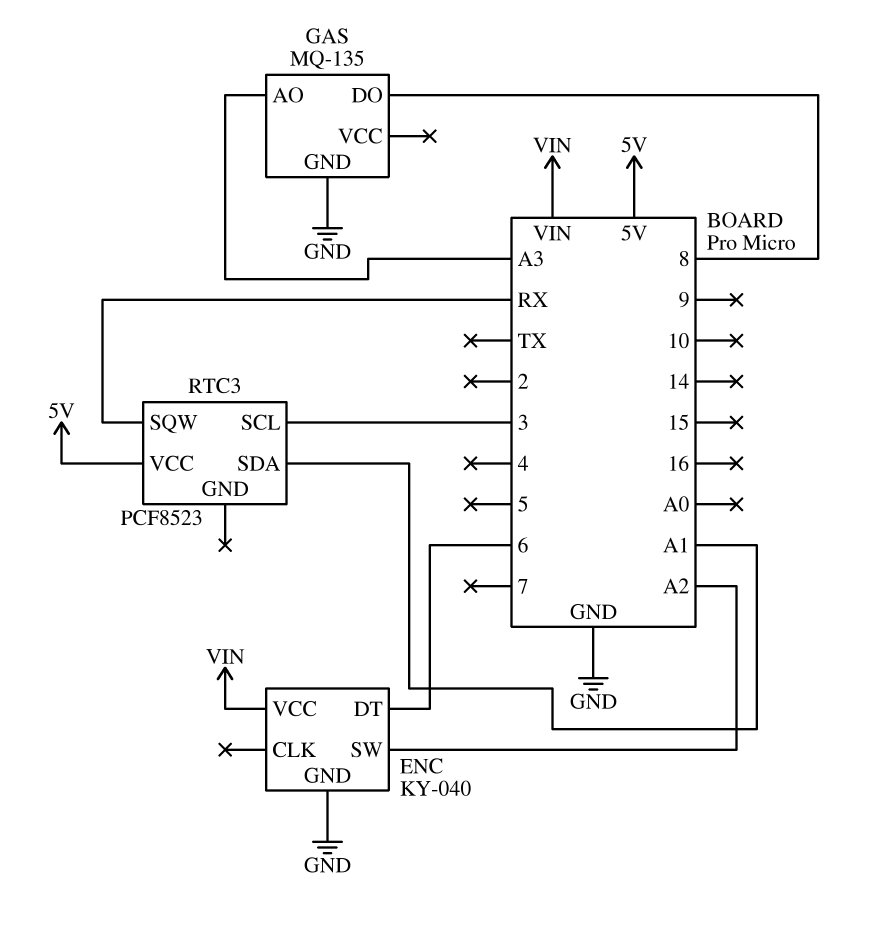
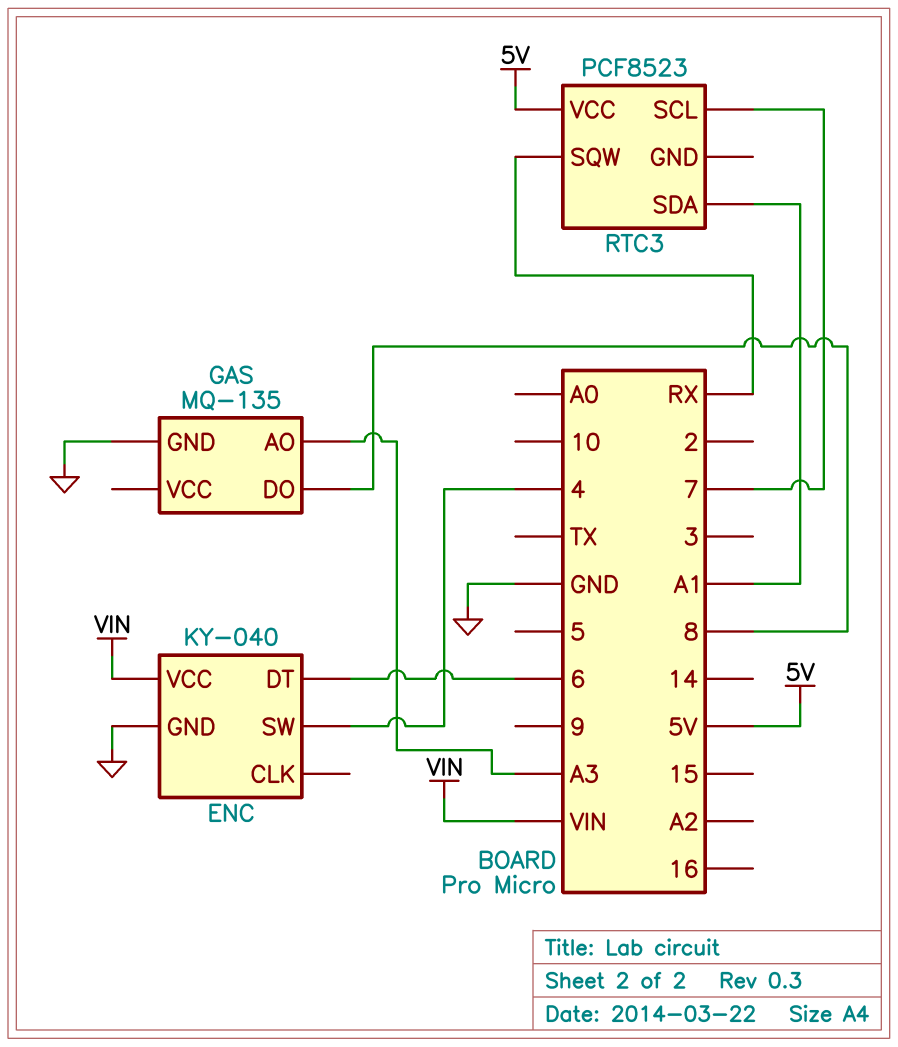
ENC pin SW: A2 -> 4
RTC3 pin SCL: 3 -> 7

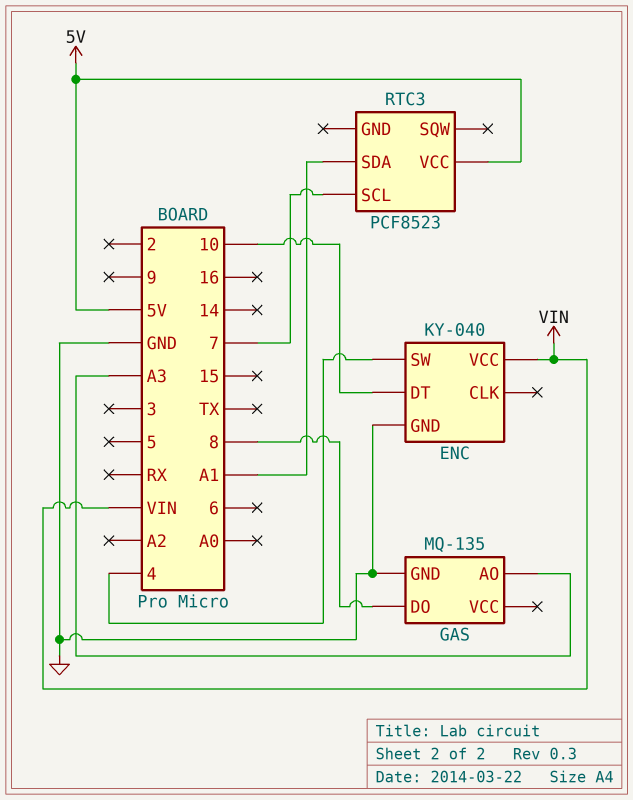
ENC pin DT: 6 -> 10
RTC3 pin SQW: RX -> none

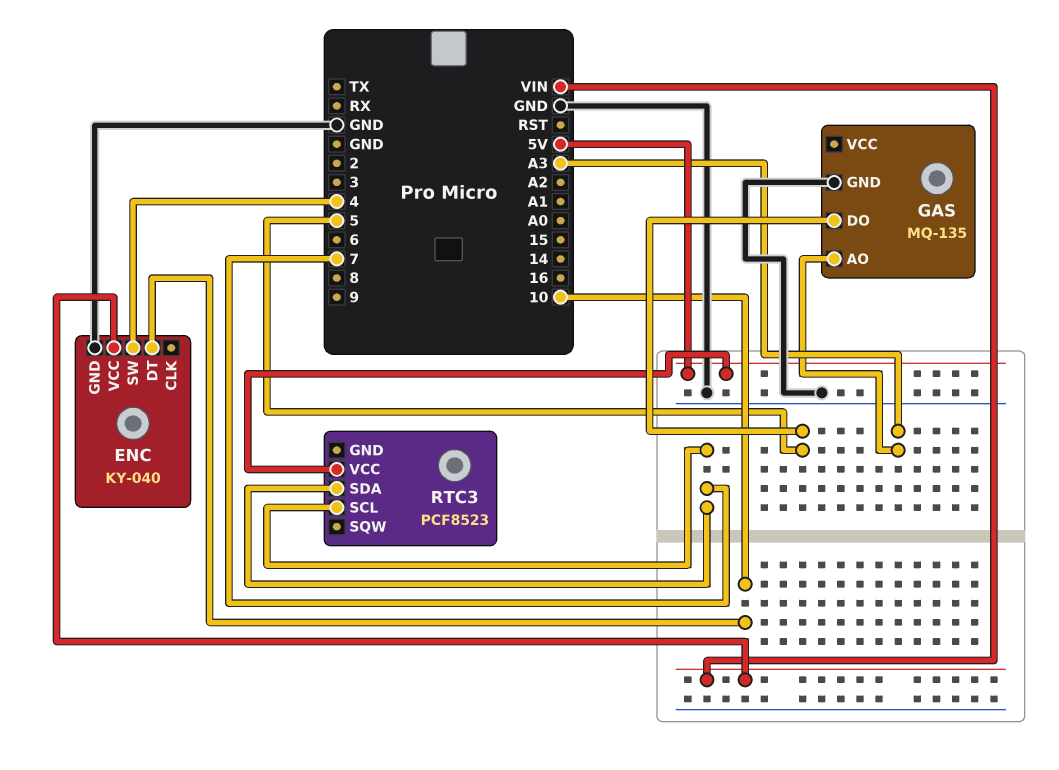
GAS pin DO: 8 -> 5
RTC3 pin SDA: A1 -> 7

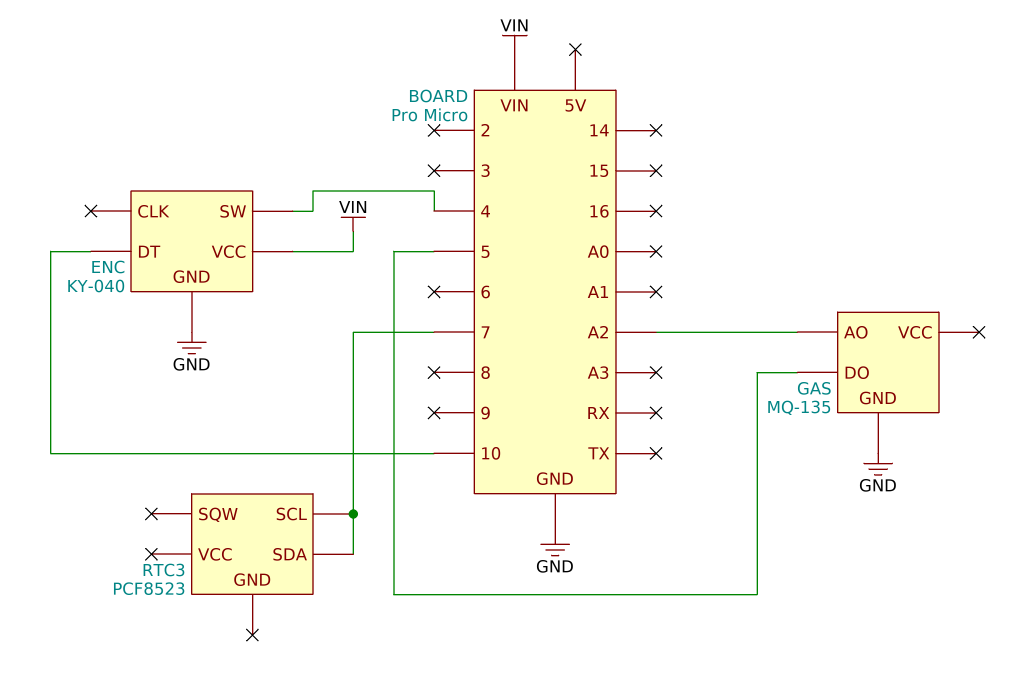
GAS pin AO: A3 -> A2
RTC3 pin VCC: 5V -> none

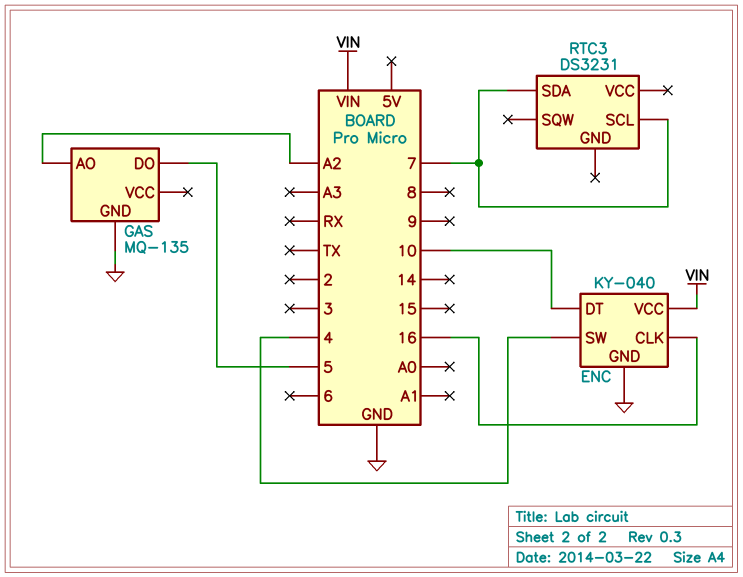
ENC pin CLK: none -> 16
RTC3: PCF8523 -> DS3231

